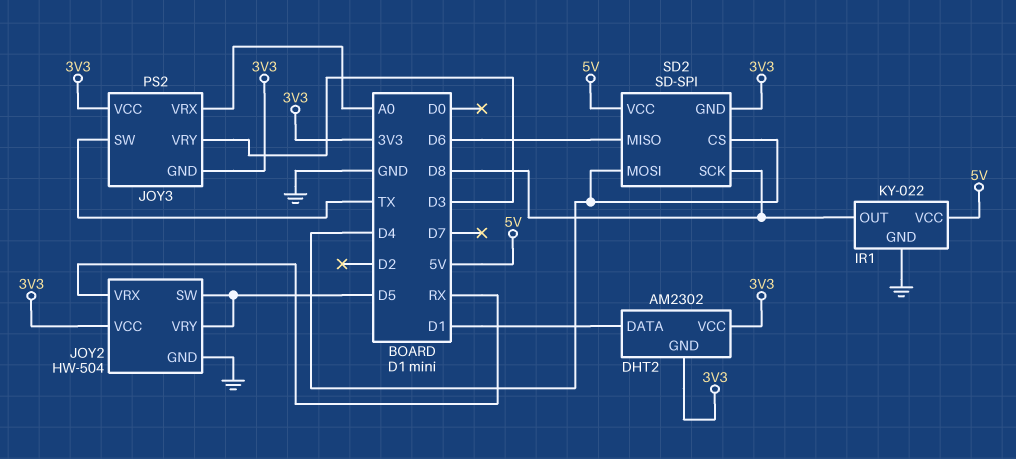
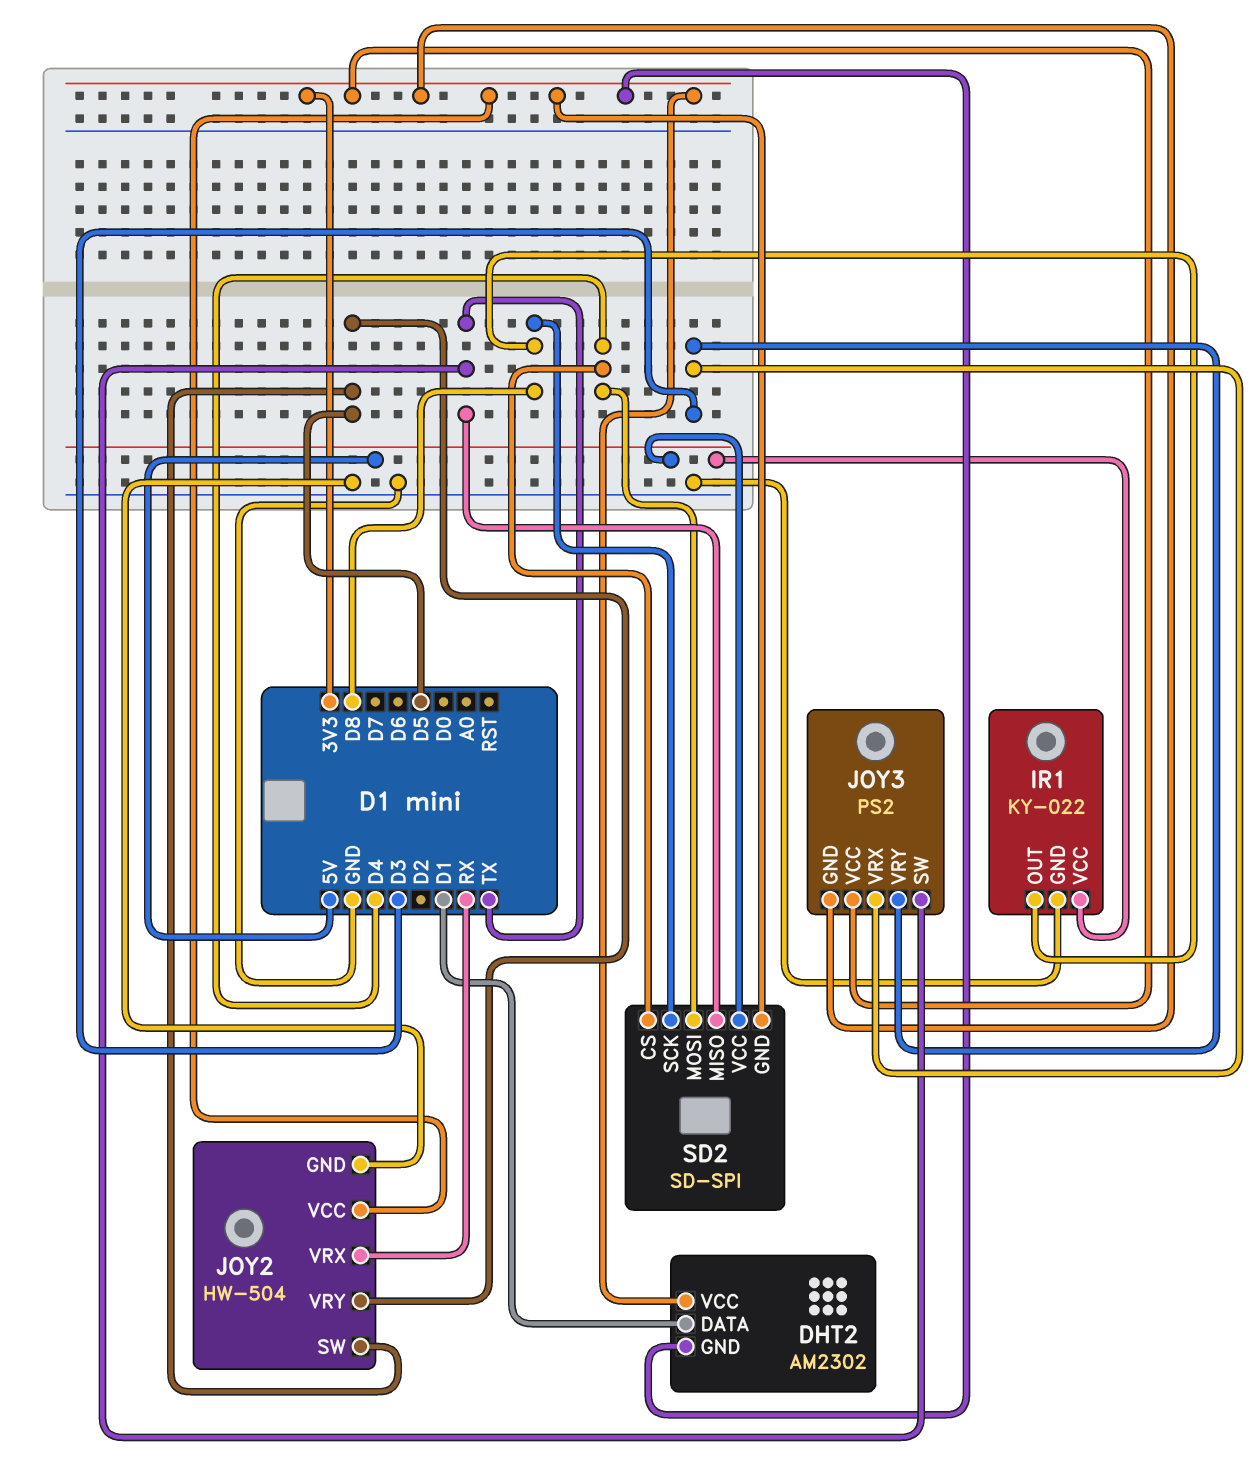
JOY3 pin VRX: A0 -> D3
SD2 pin MISO: D6 -> TX

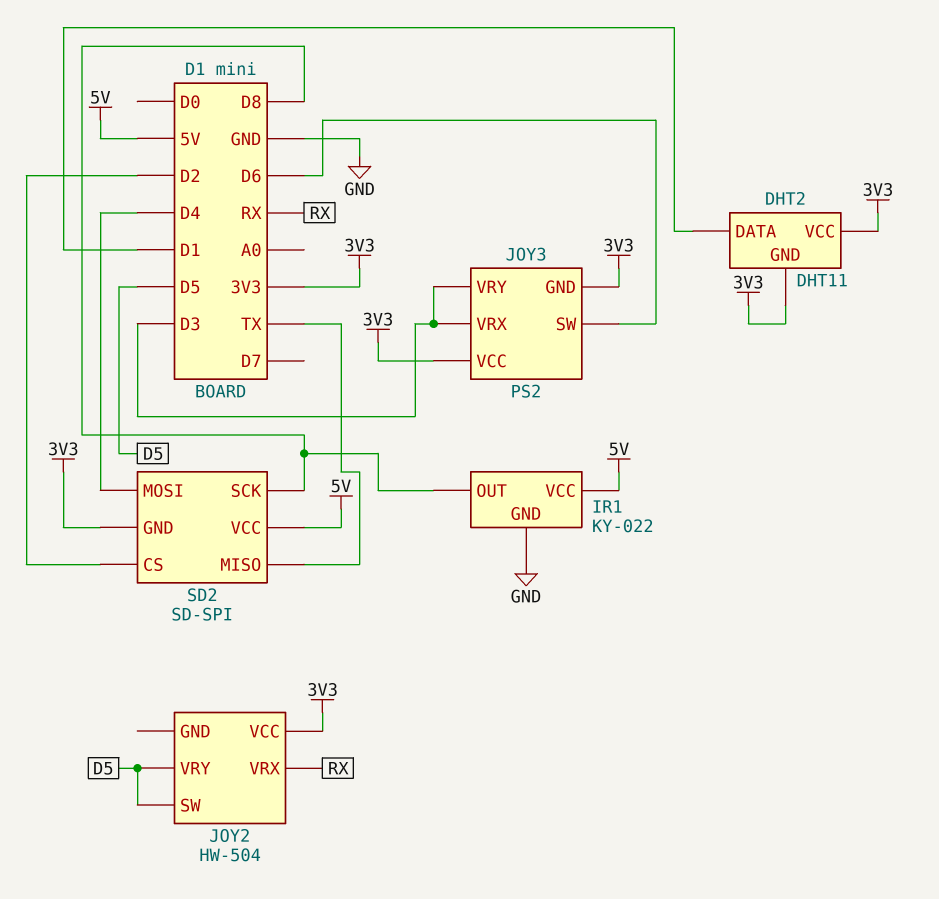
DHT2: AM2302 -> DHT11
JOY2 pin GND: GND -> none
JOY3 pin SW: TX -> D6
SD2 pin CS: D4 -> D2

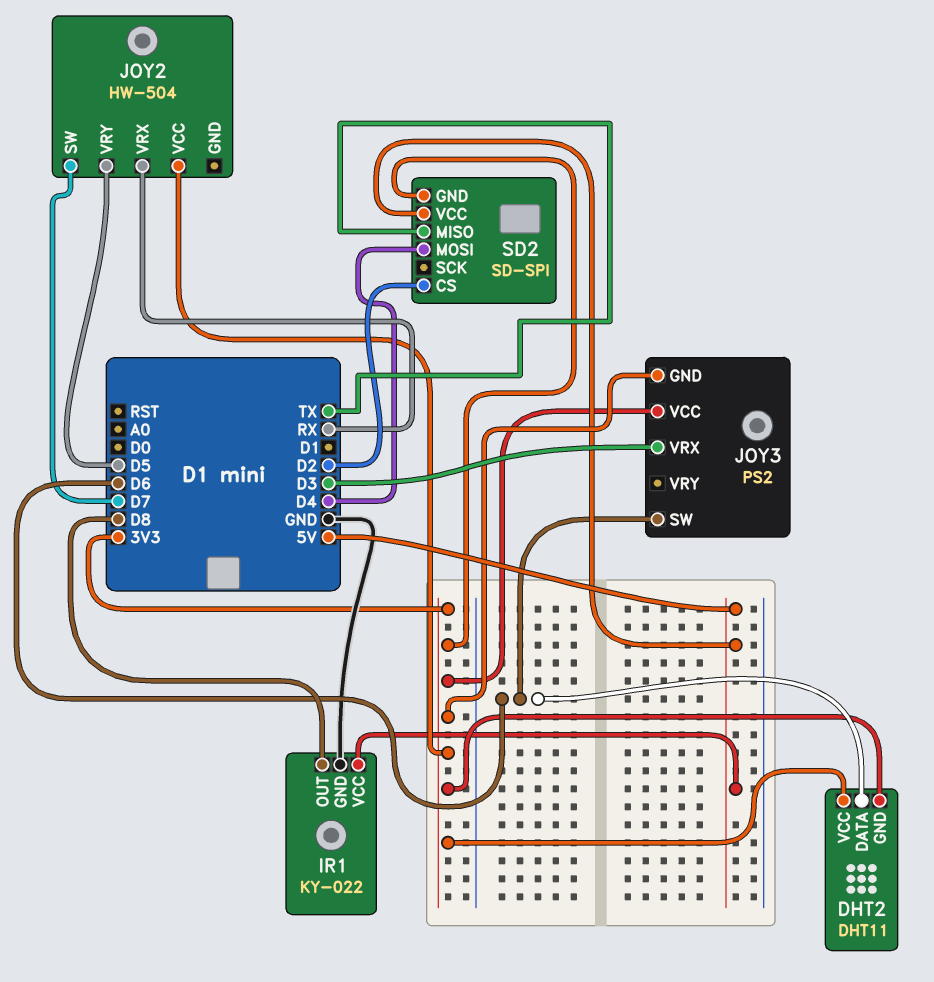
DHT2 pin DATA: D1 -> D6
JOY2 pin SW: D5 -> D7
JOY3 pin VRY: D3 -> none
SD2 pin SCK: D8 -> none

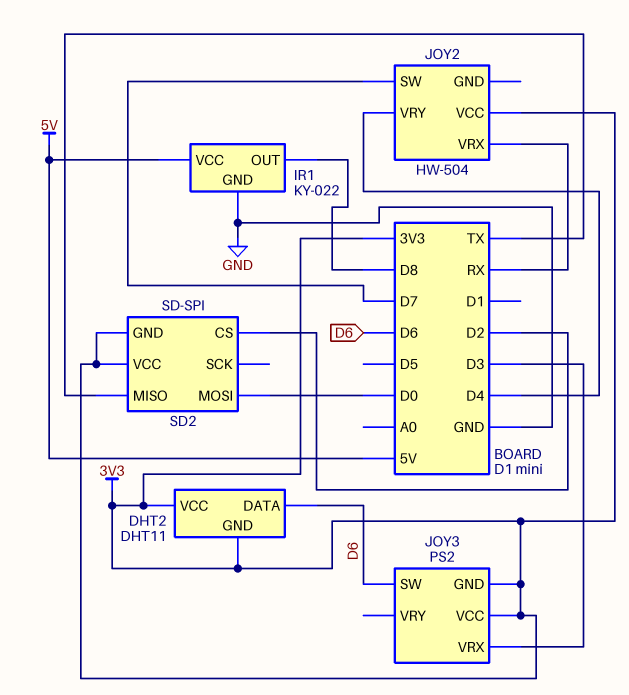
JOY2 pin VRY: D5 -> D4
SD2 pin MOSI: D4 -> D0
SD2 pin VCC: 5V -> 3V3

